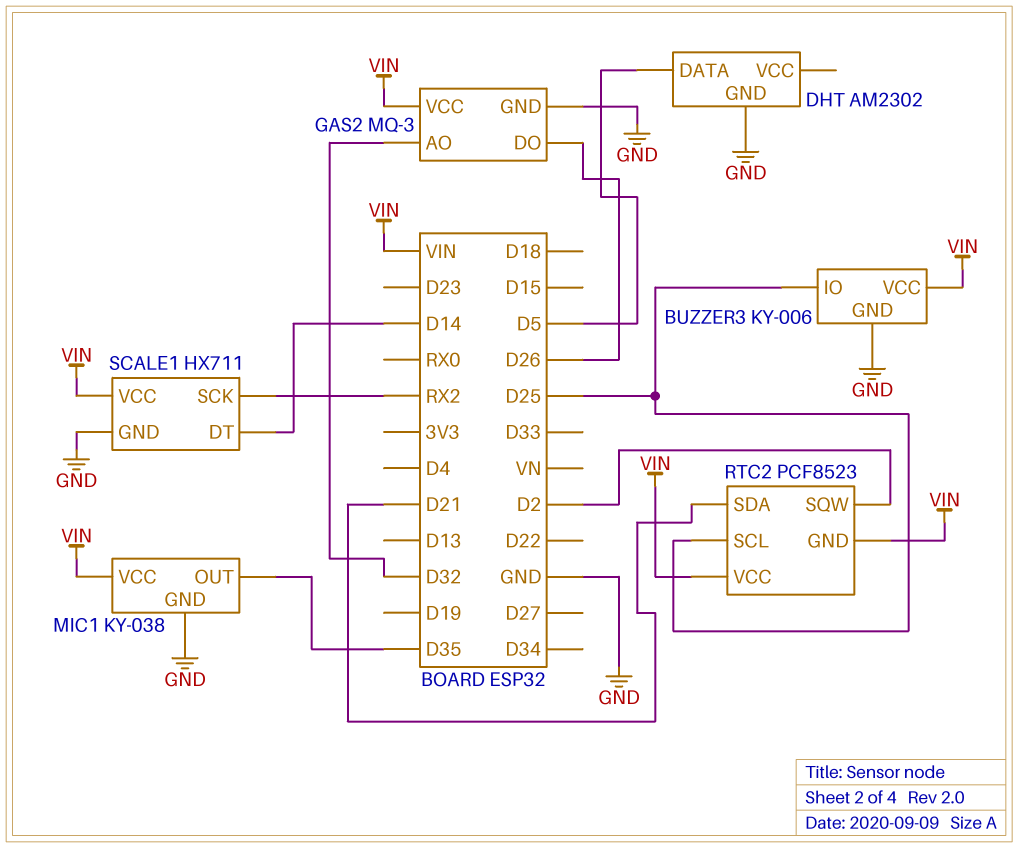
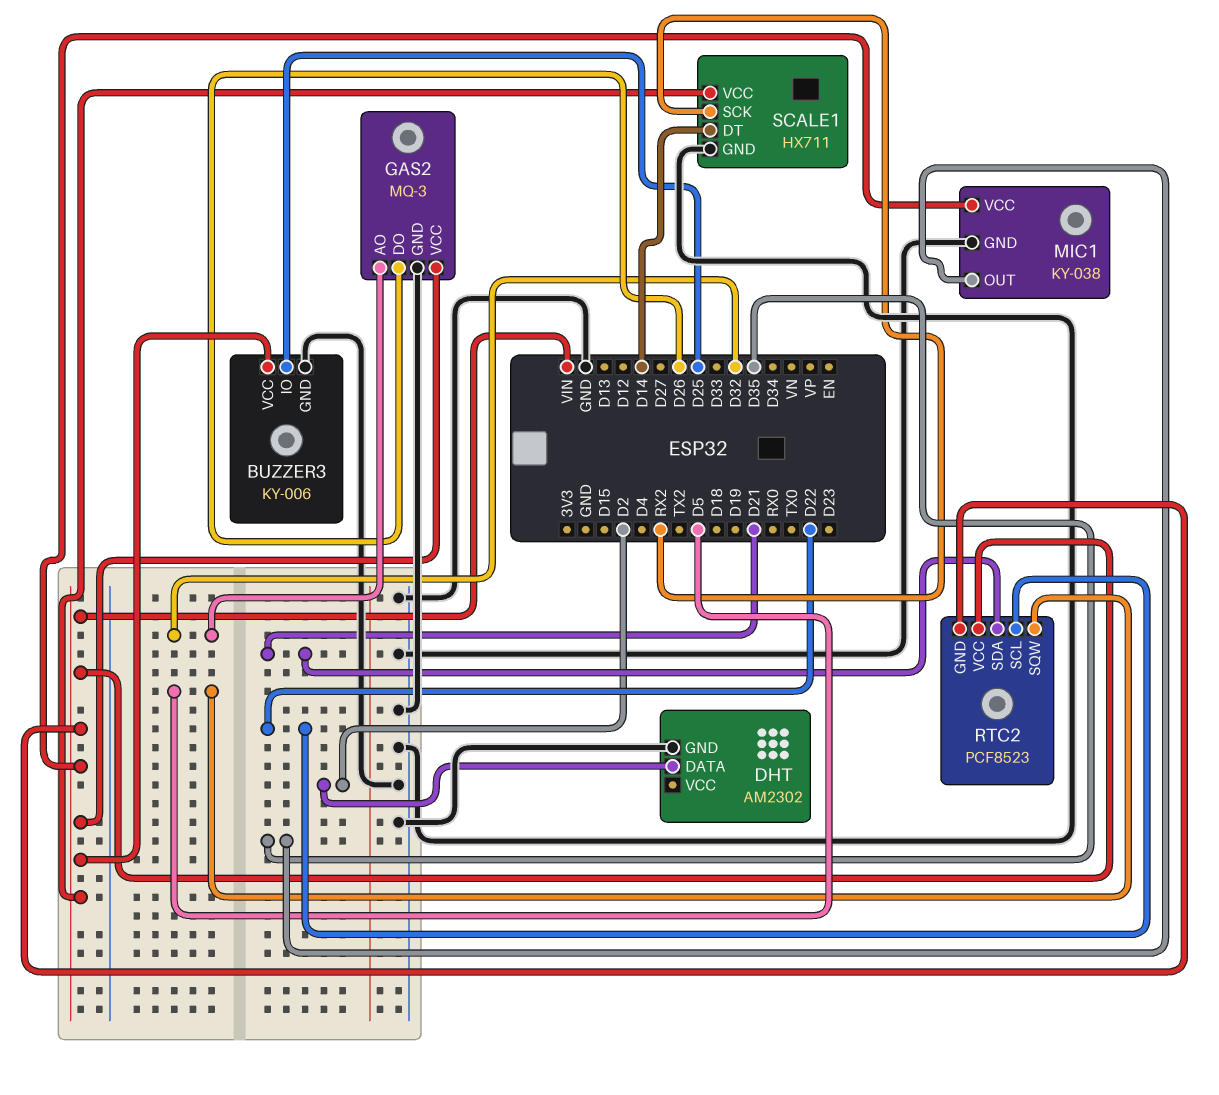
DHT pin DATA: D5 -> D2
RTC2 pin SCL: D25 -> D22
RTC2 pin SQW: D2 -> D5

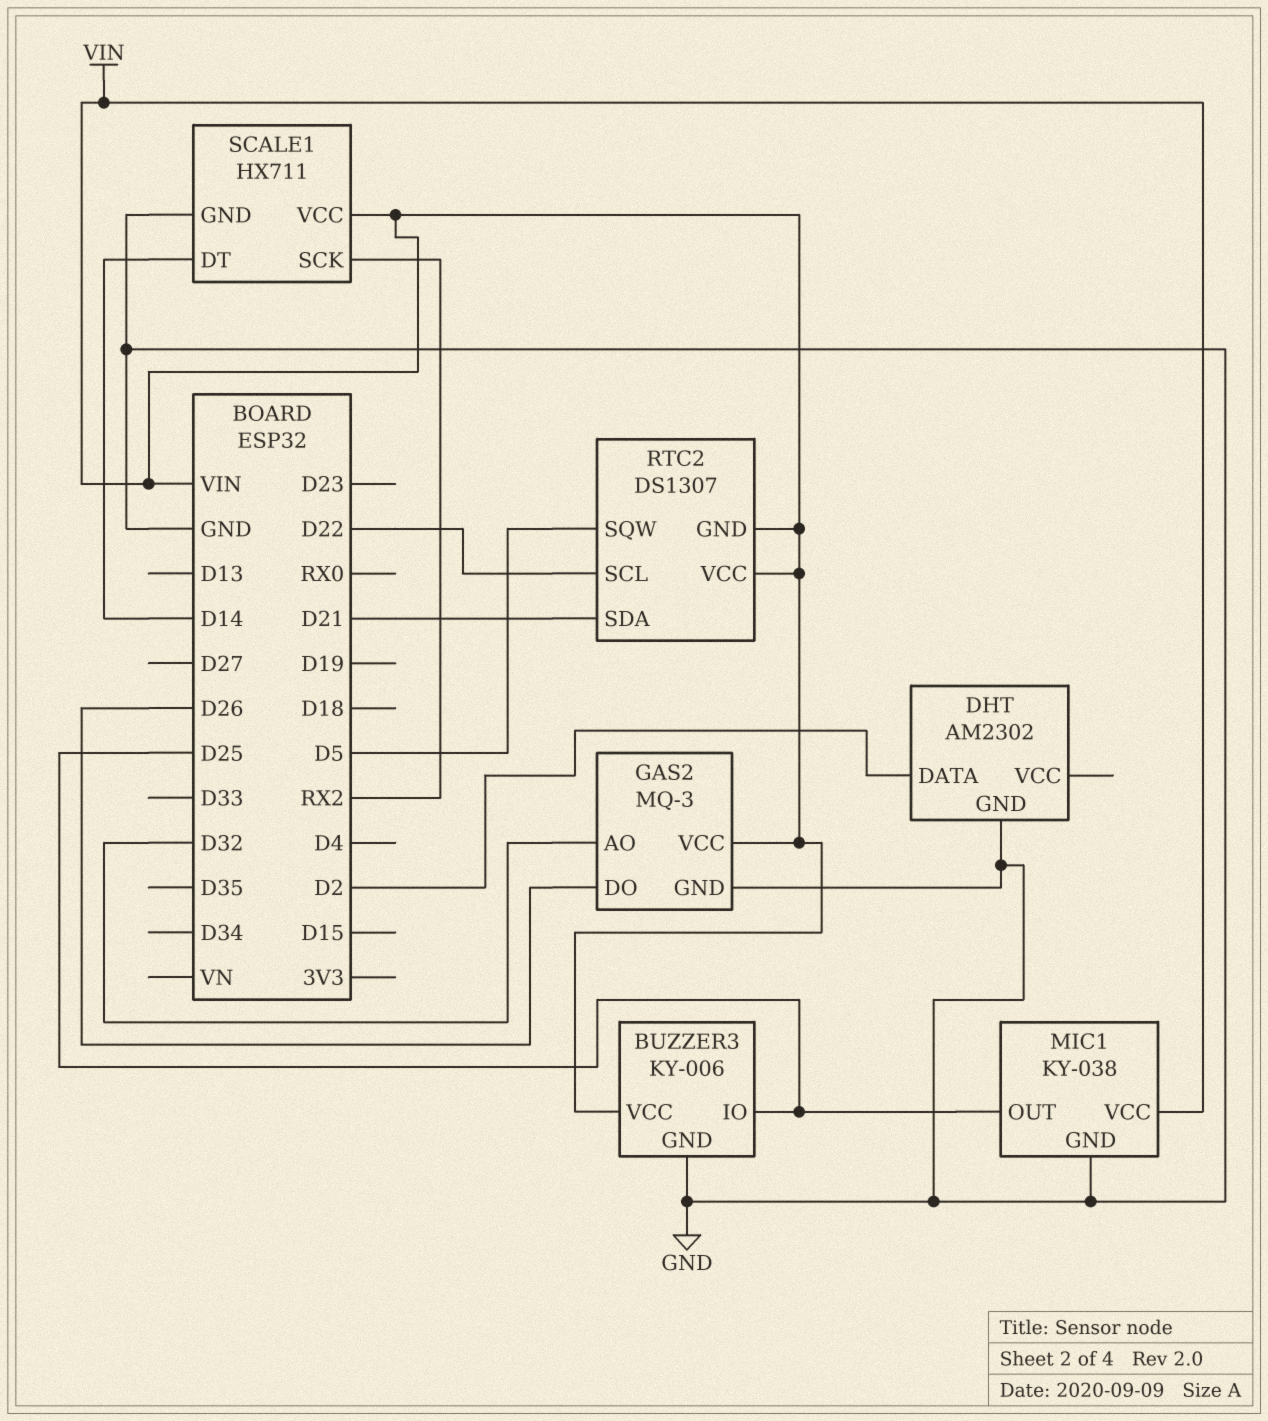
MIC1 pin OUT: D35 -> D25
RTC2: PCF8523 -> DS1307

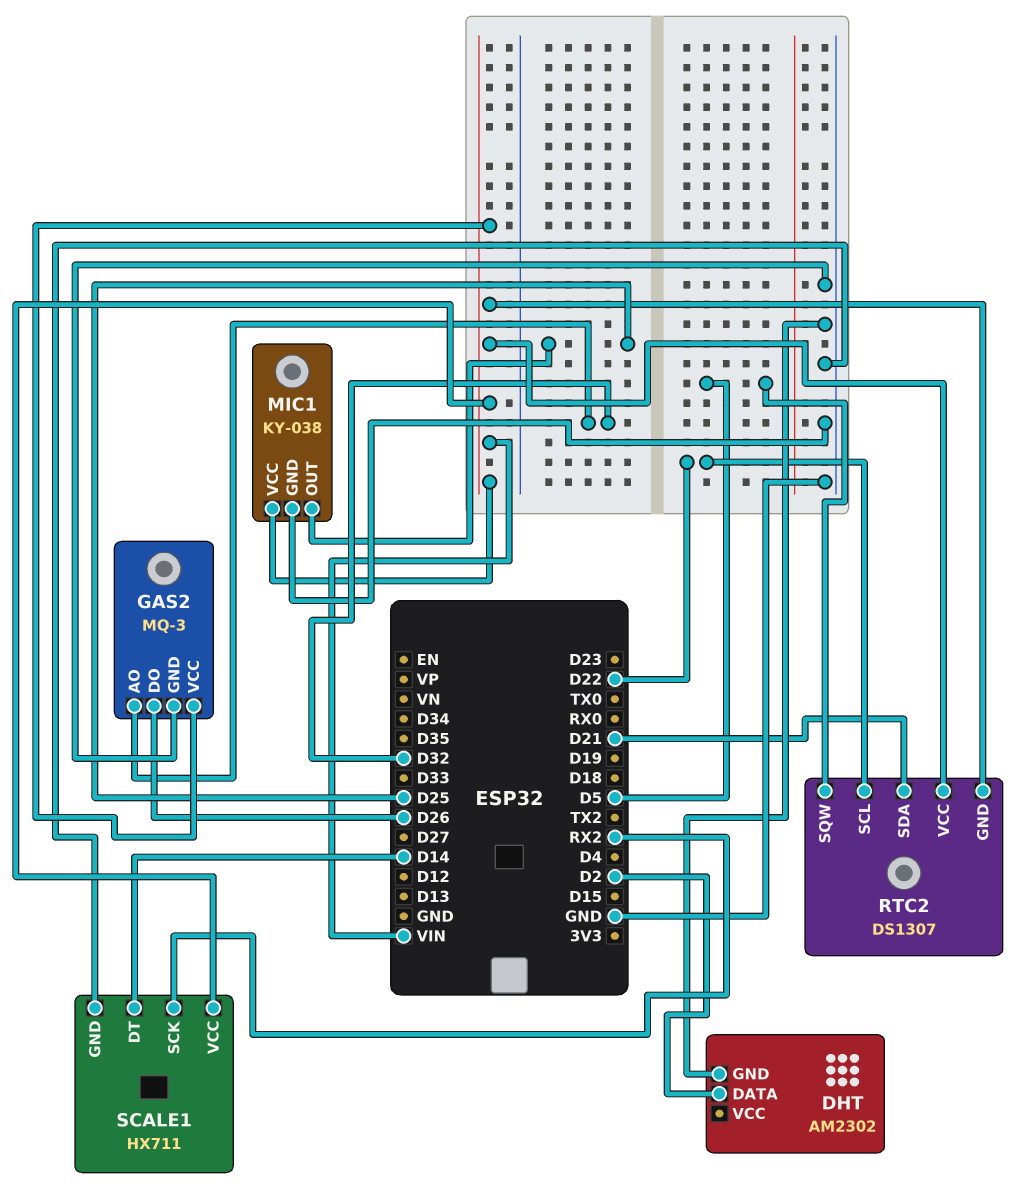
BUZZER3: KY-006 -> none
BUZZER3 pin GND: GND -> none
BUZZER3 pin IO: D25 -> none
BUZZER3 pin VCC: VIN -> none

